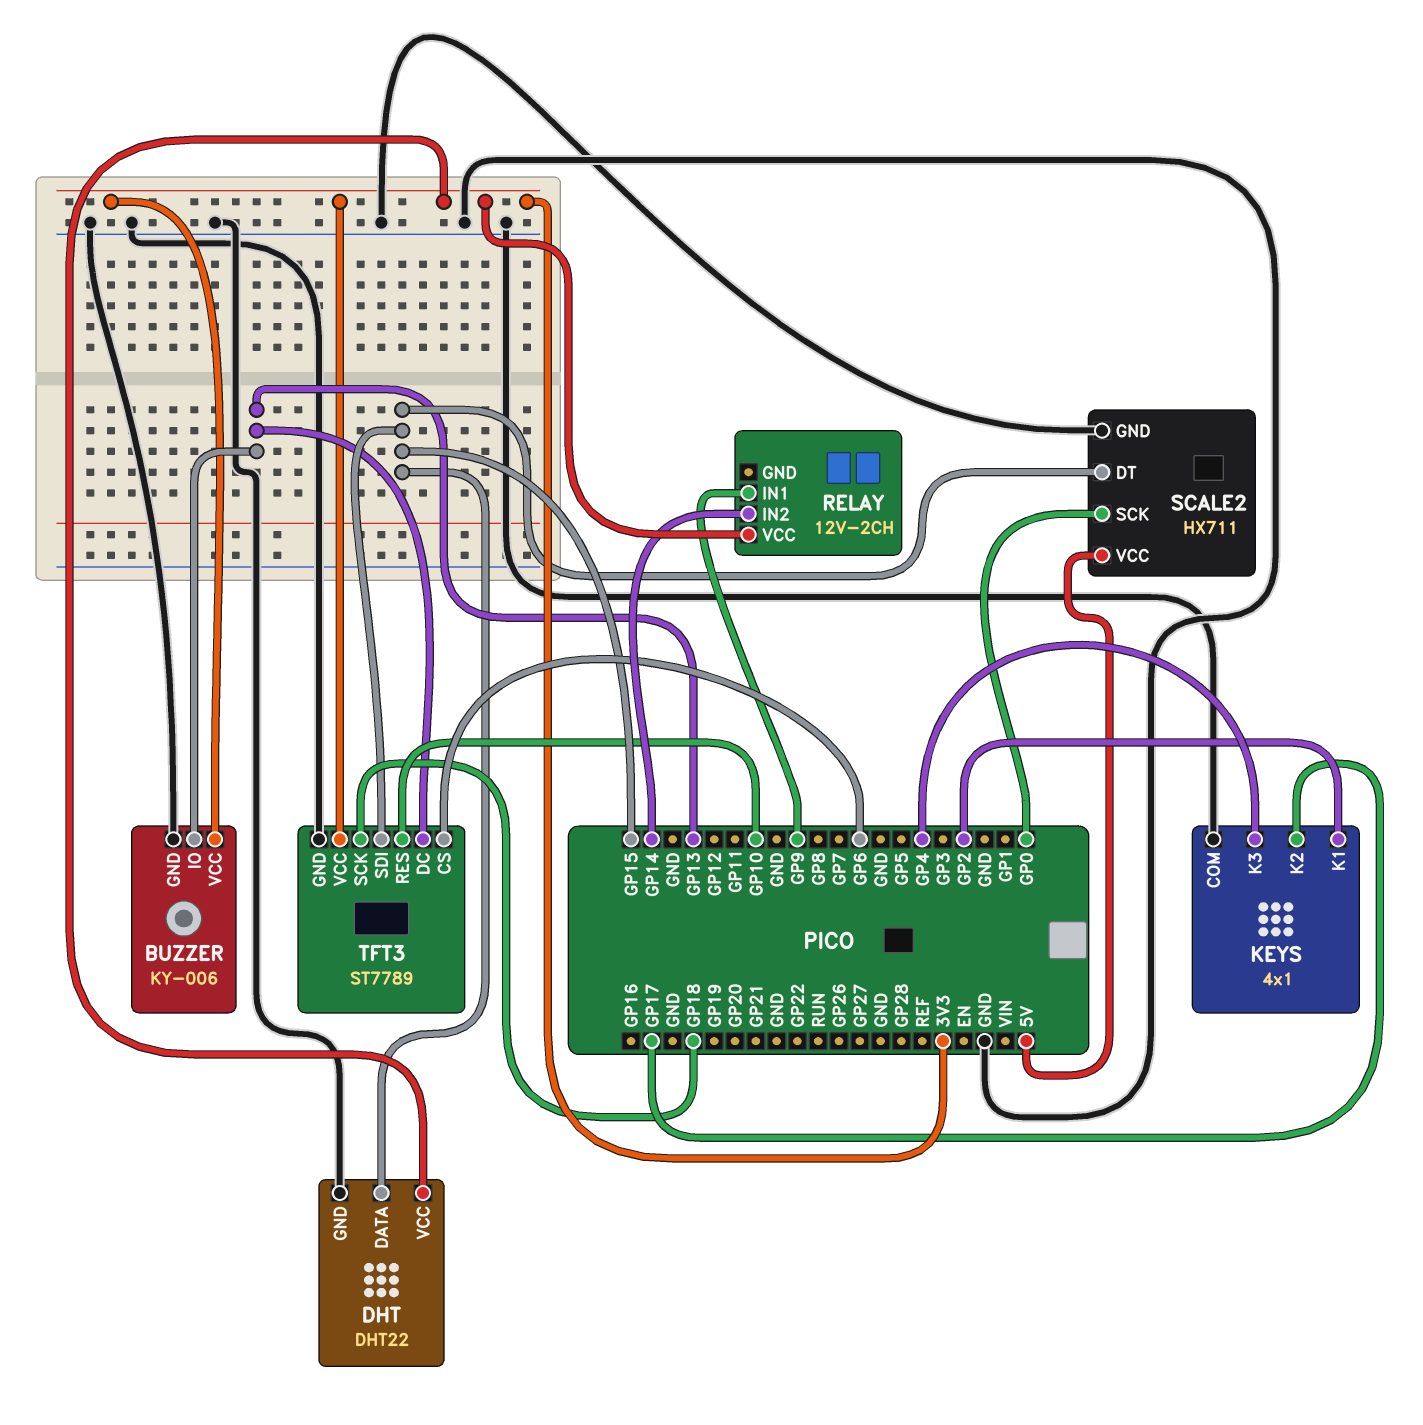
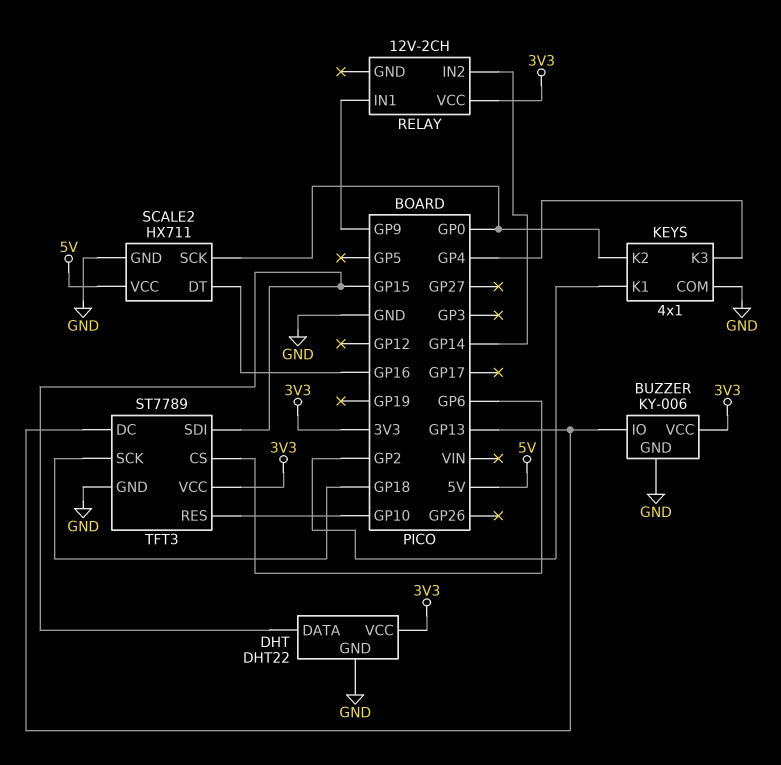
KEYS pin K2: GP17 -> GP0
SCALE2 pin DT: GP15 -> GP16

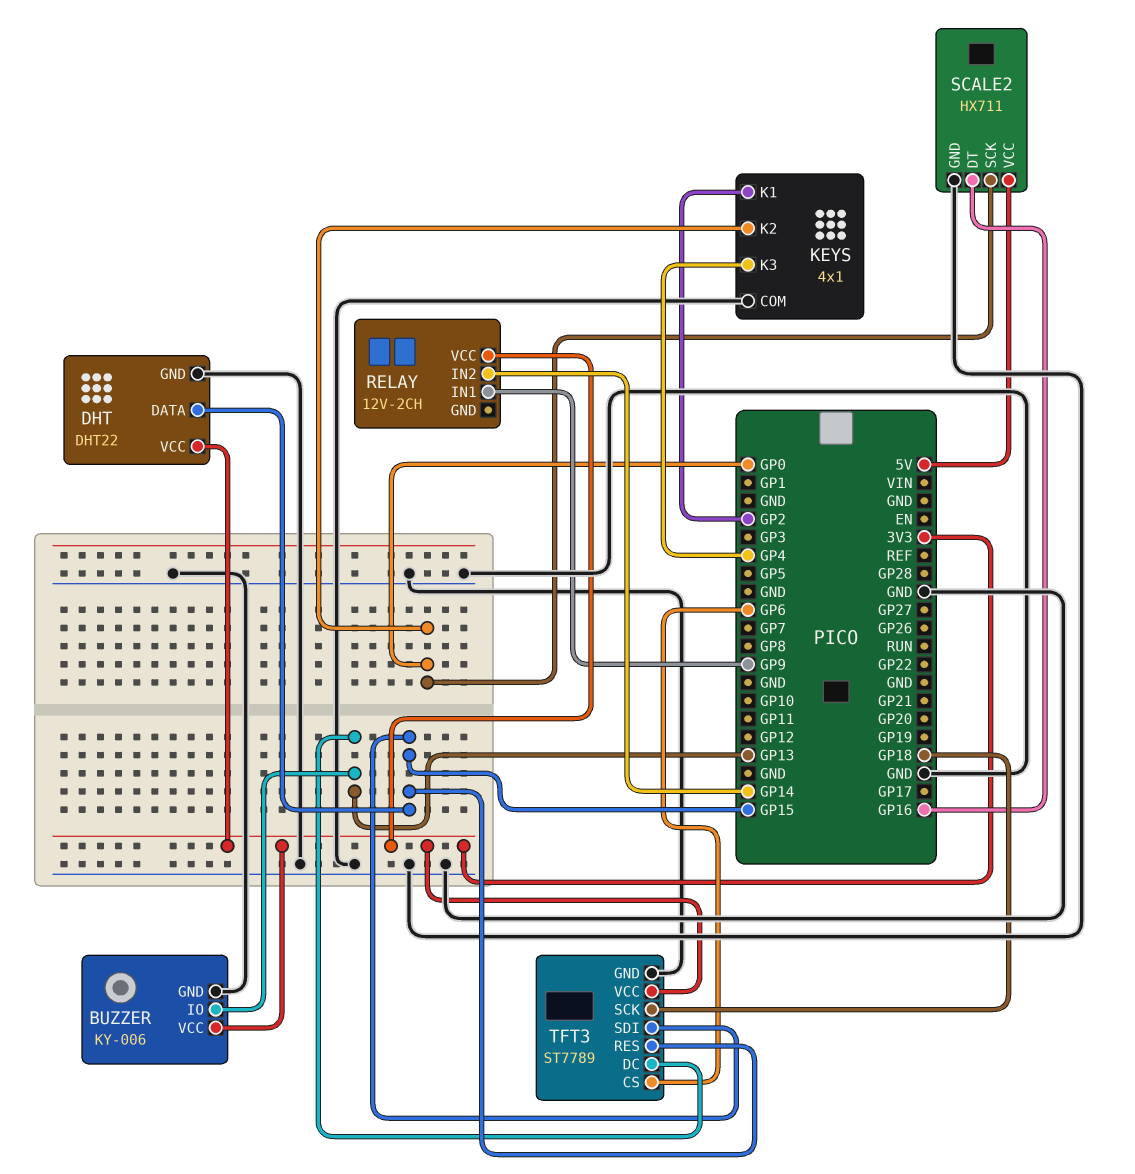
TFT3 pin RES: GP10 -> GP15

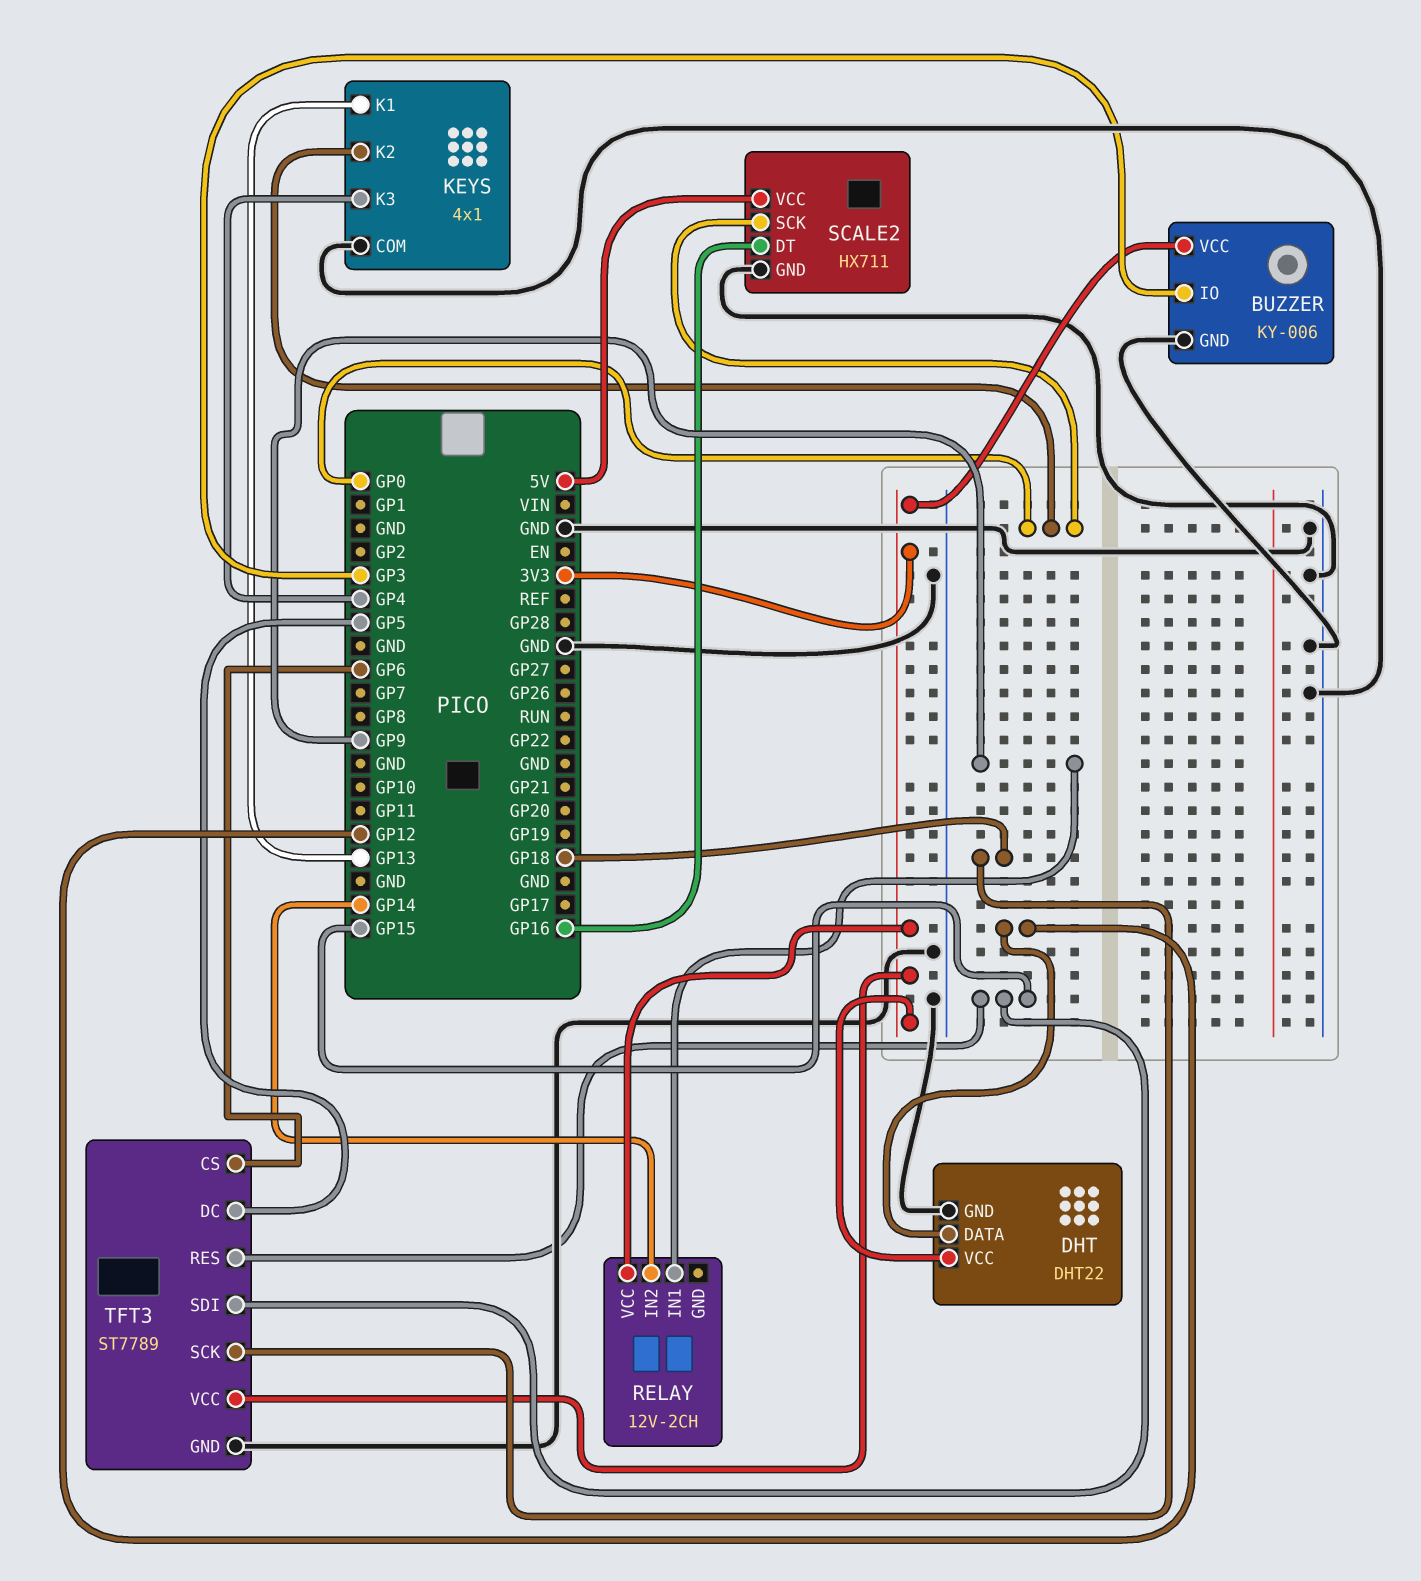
BUZZER pin IO: GP13 -> GP3
DHT pin DATA: GP15 -> GP12
KEYS pin K1: GP2 -> GP13
TFT3 pin DC: GP13 -> GP5

